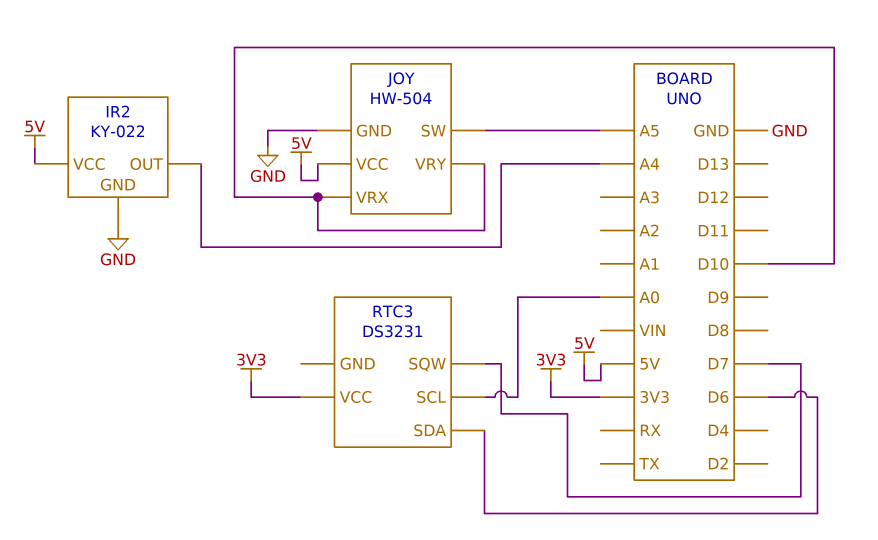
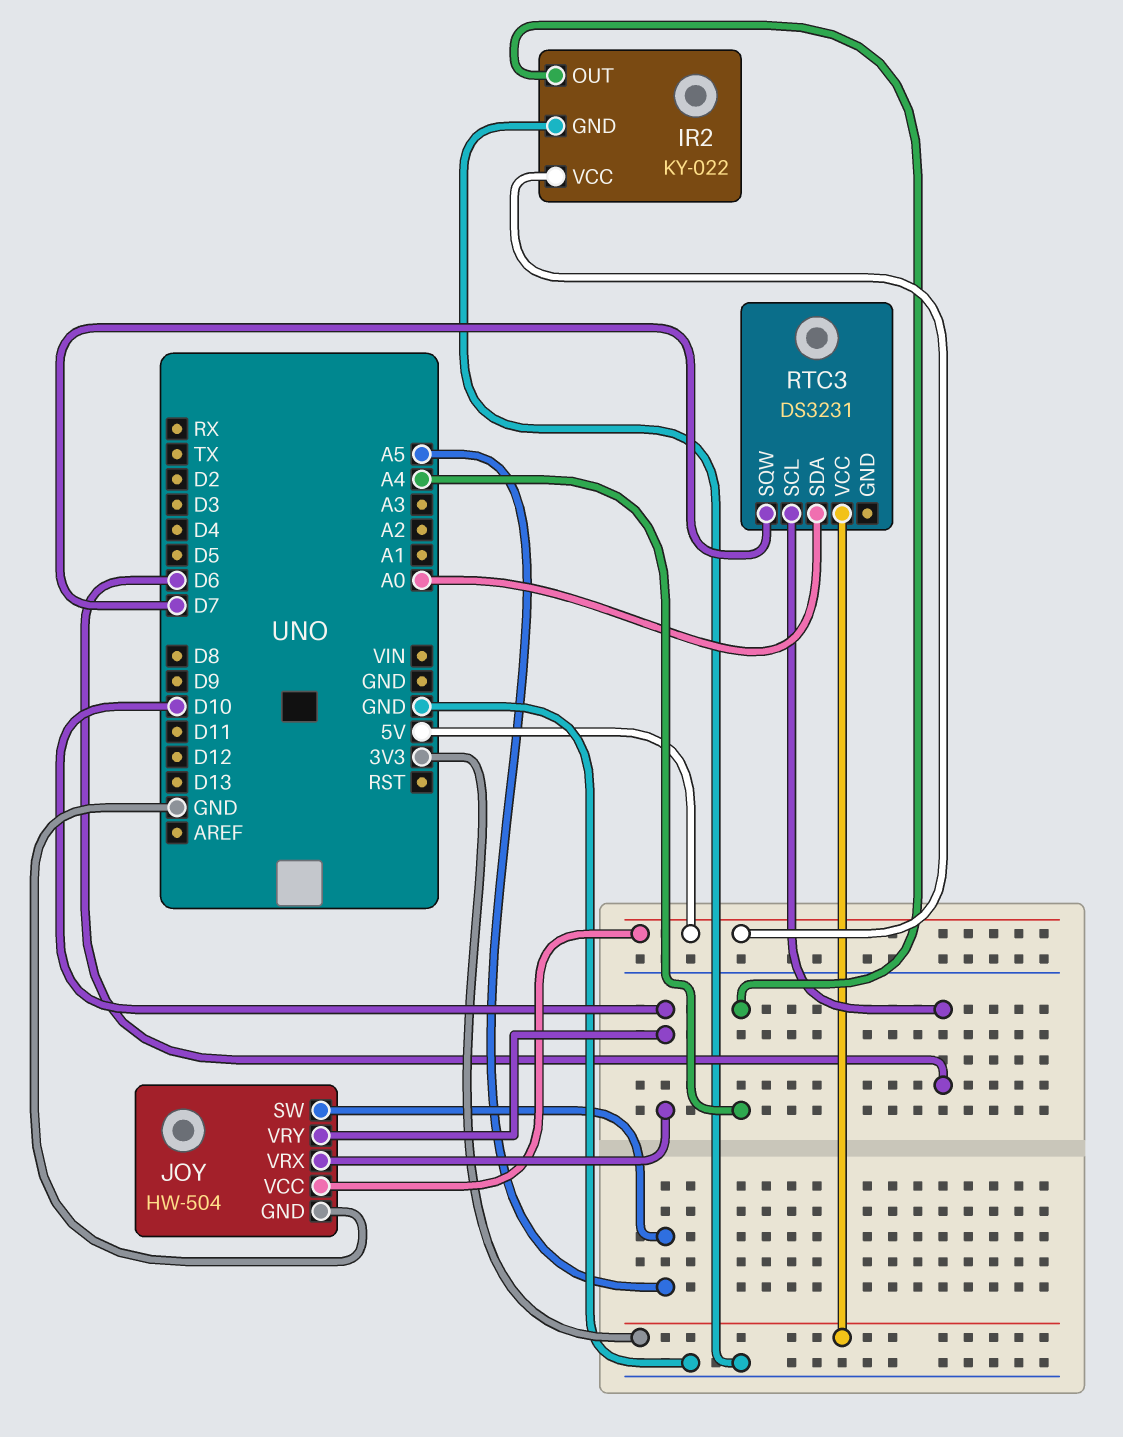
RTC3 pin SCL: A0 -> D6
RTC3 pin SDA: D6 -> A0

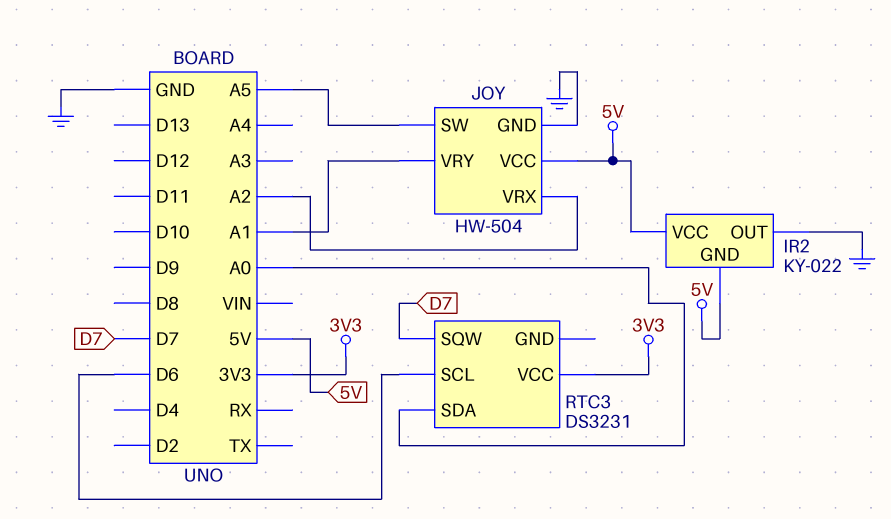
IR2 pin GND: GND -> 5V
IR2 pin OUT: A4 -> GND
JOY pin VRX: D10 -> A2
JOY pin VRY: D10 -> A1

